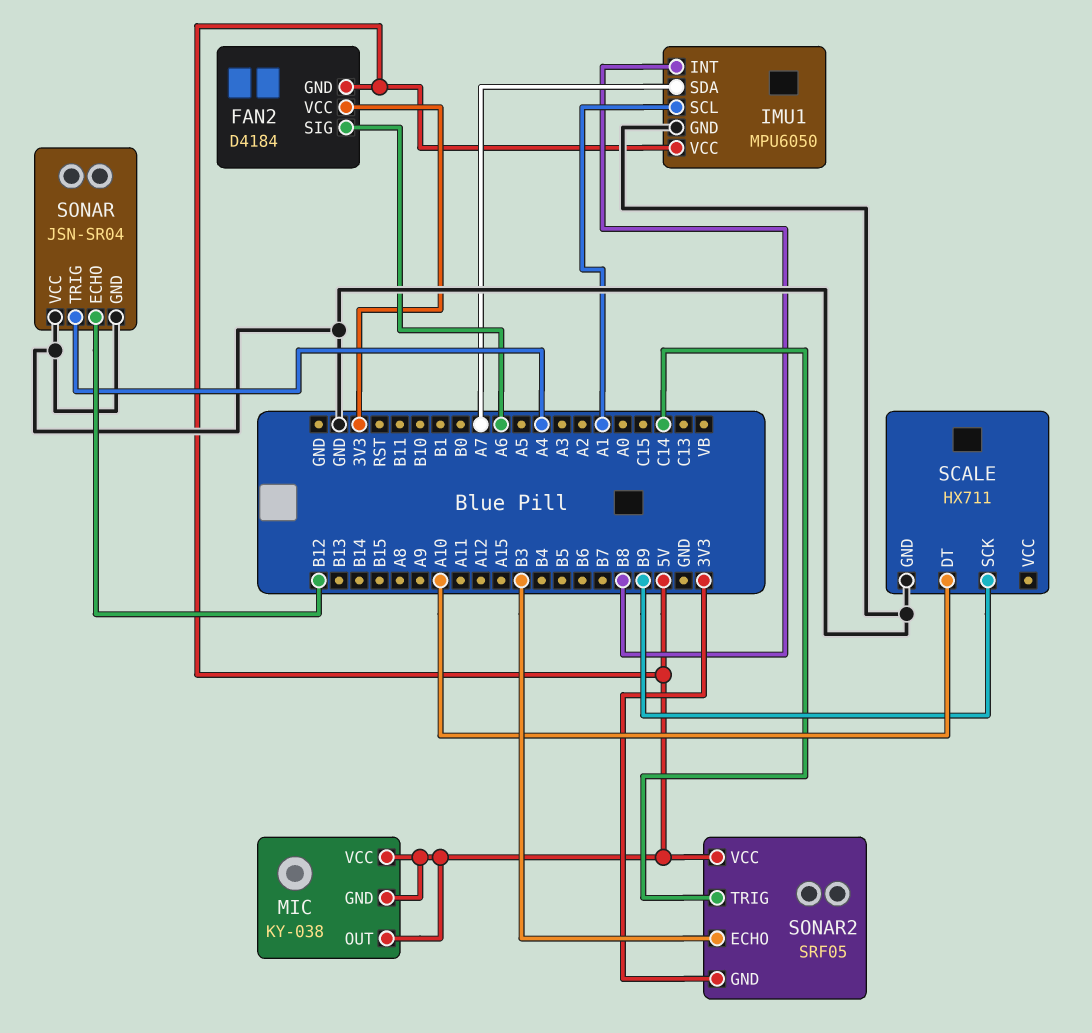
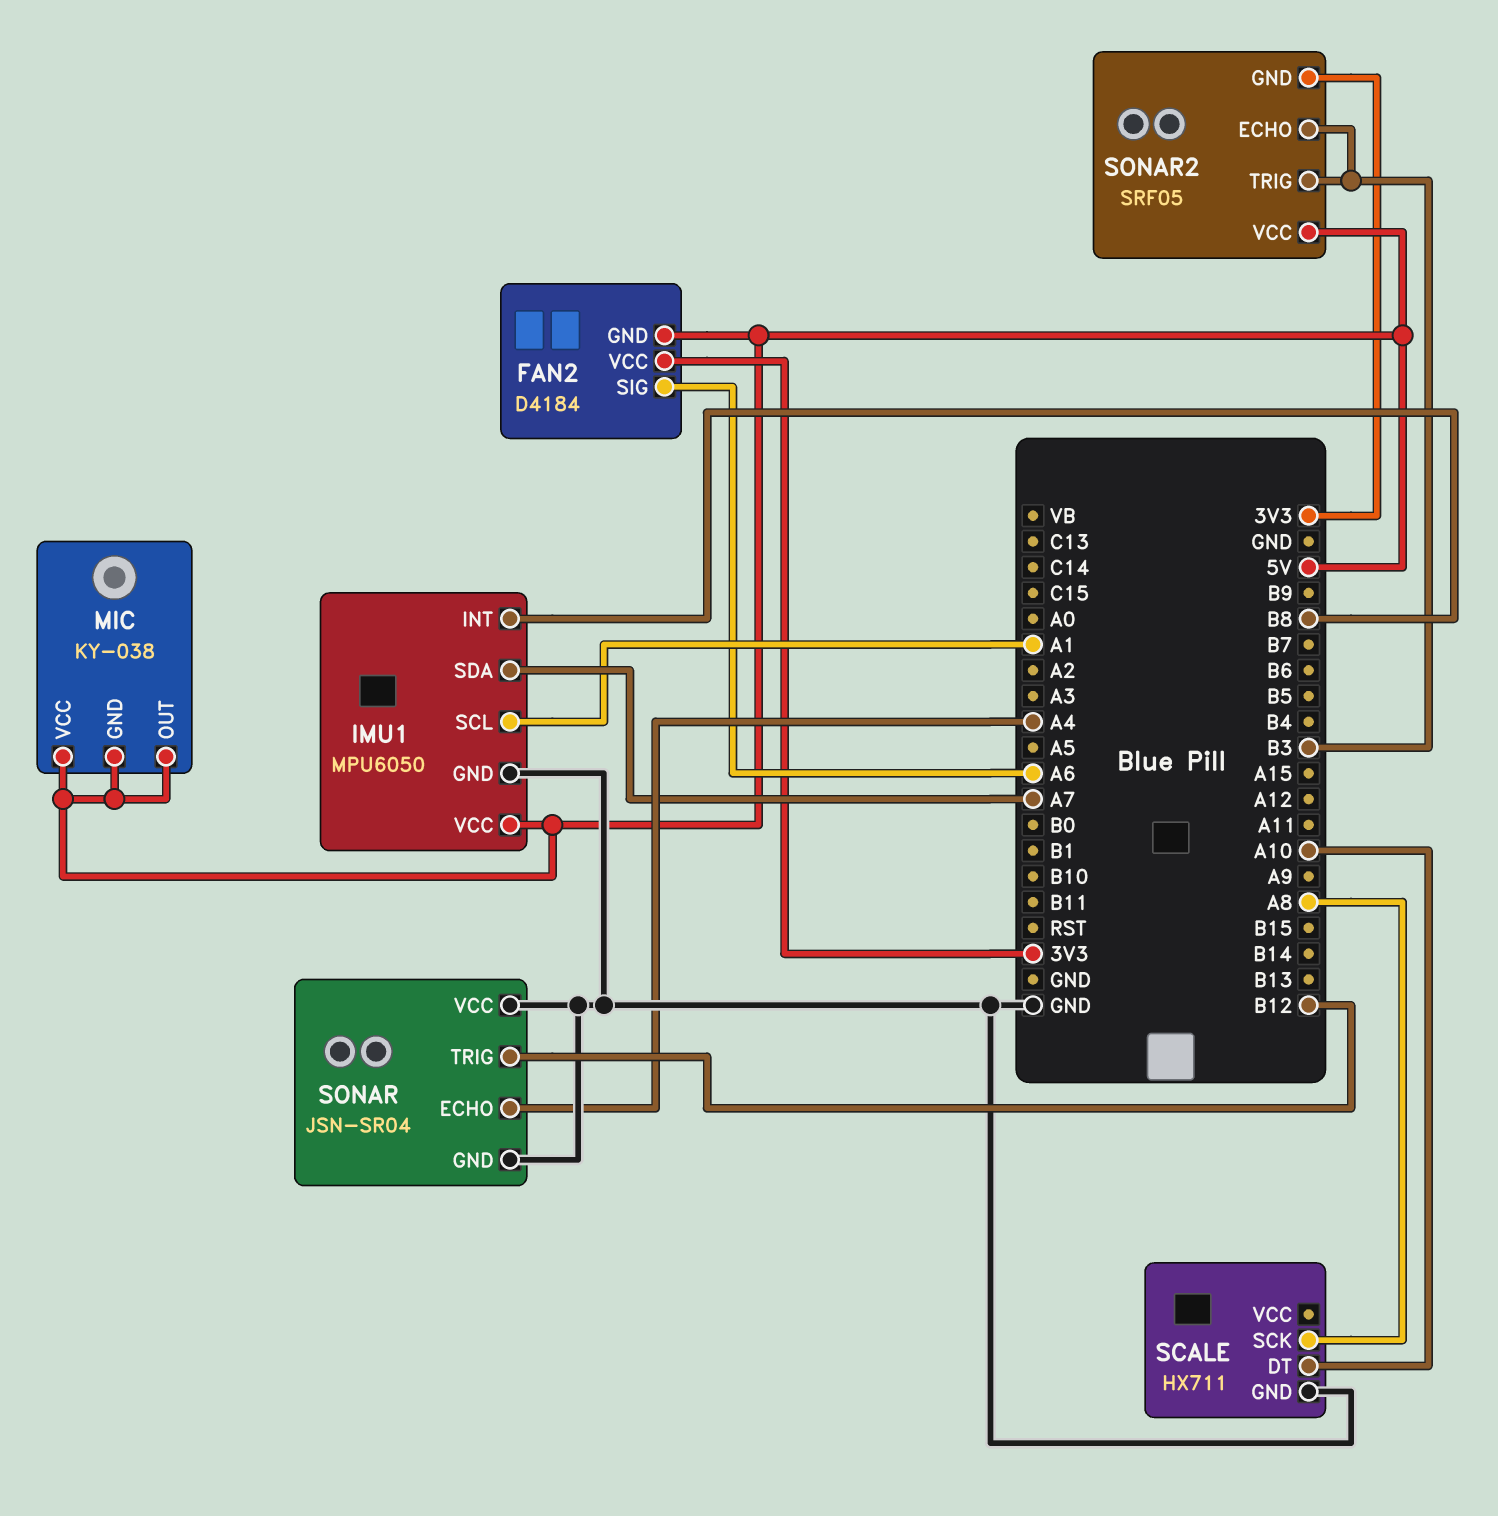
SCALE pin SCK: B9 -> A8
SONAR pin ECHO: B12 -> A4
SONAR pin TRIG: A4 -> B12
SONAR2 pin TRIG: C14 -> B3

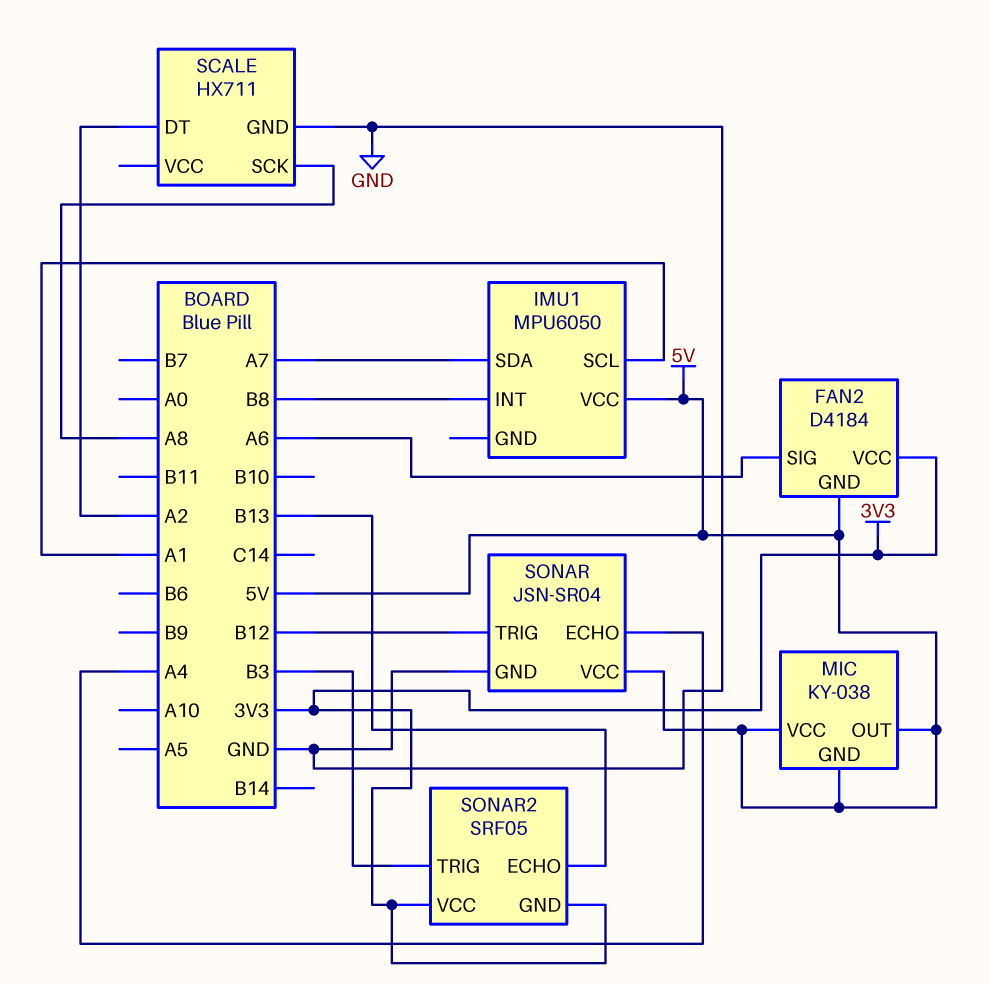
IMU1 pin GND: GND -> none
SCALE pin DT: A10 -> A2
SONAR pin VCC: GND -> 5V
SONAR2 pin ECHO: B3 -> B13
SONAR2 pin VCC: 5V -> 3V3

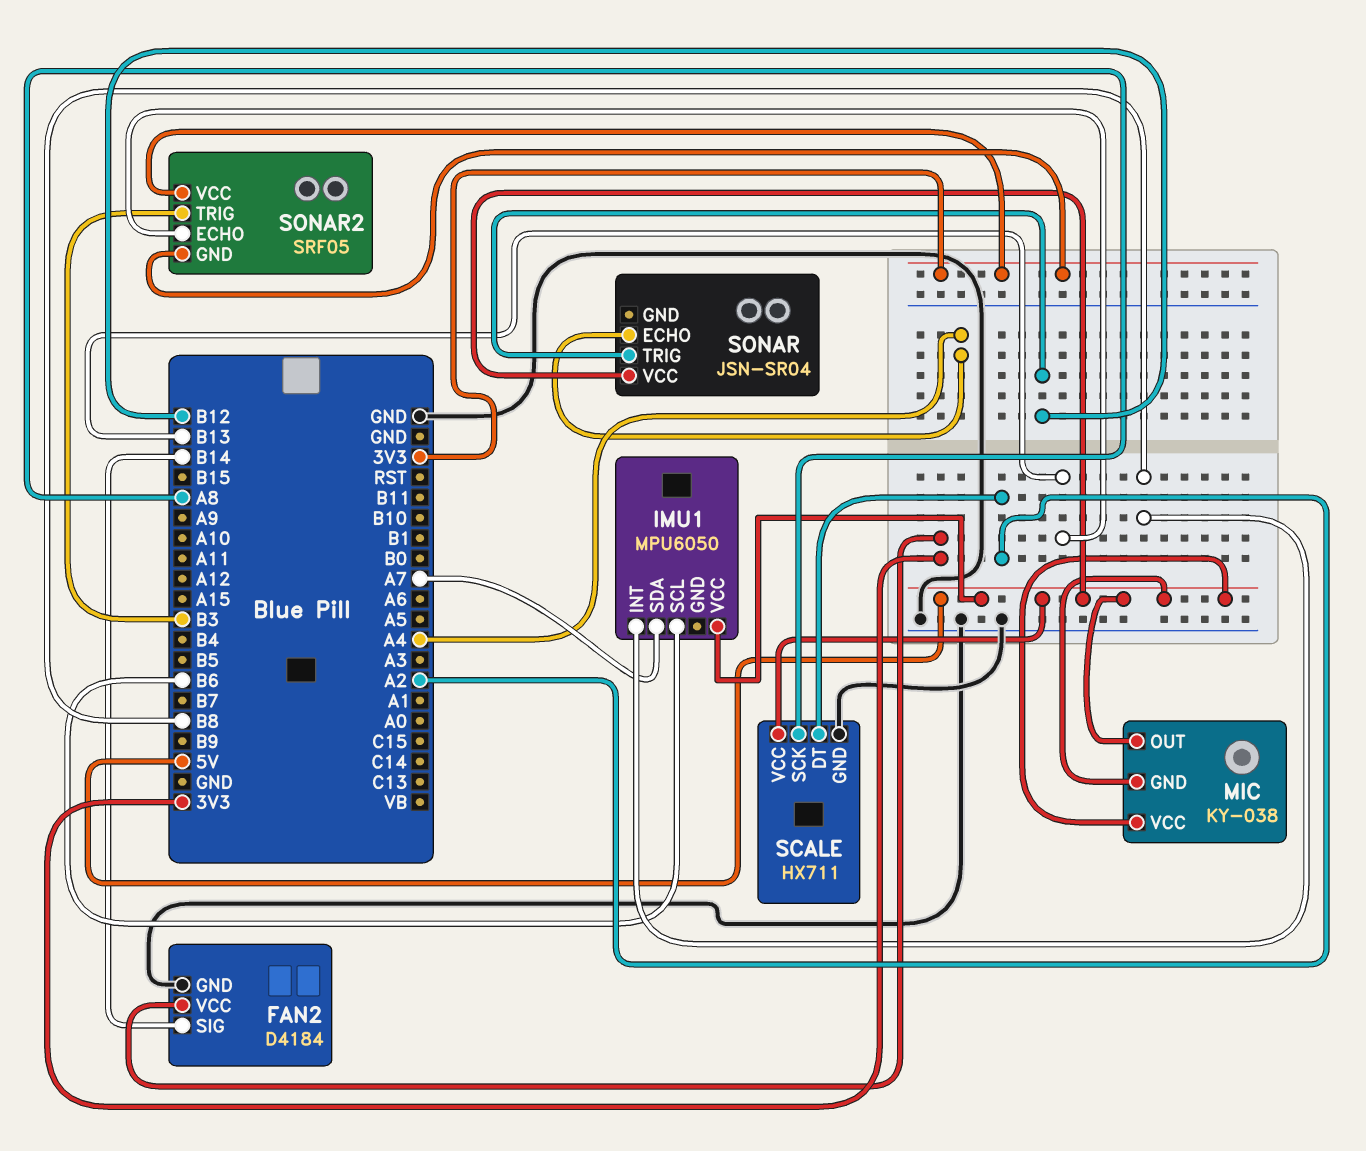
FAN2 pin GND: 5V -> GND
FAN2 pin SIG: A6 -> B14
IMU1 pin SCL: A1 -> B6
SCALE pin VCC: none -> 5V
SONAR pin GND: GND -> none

